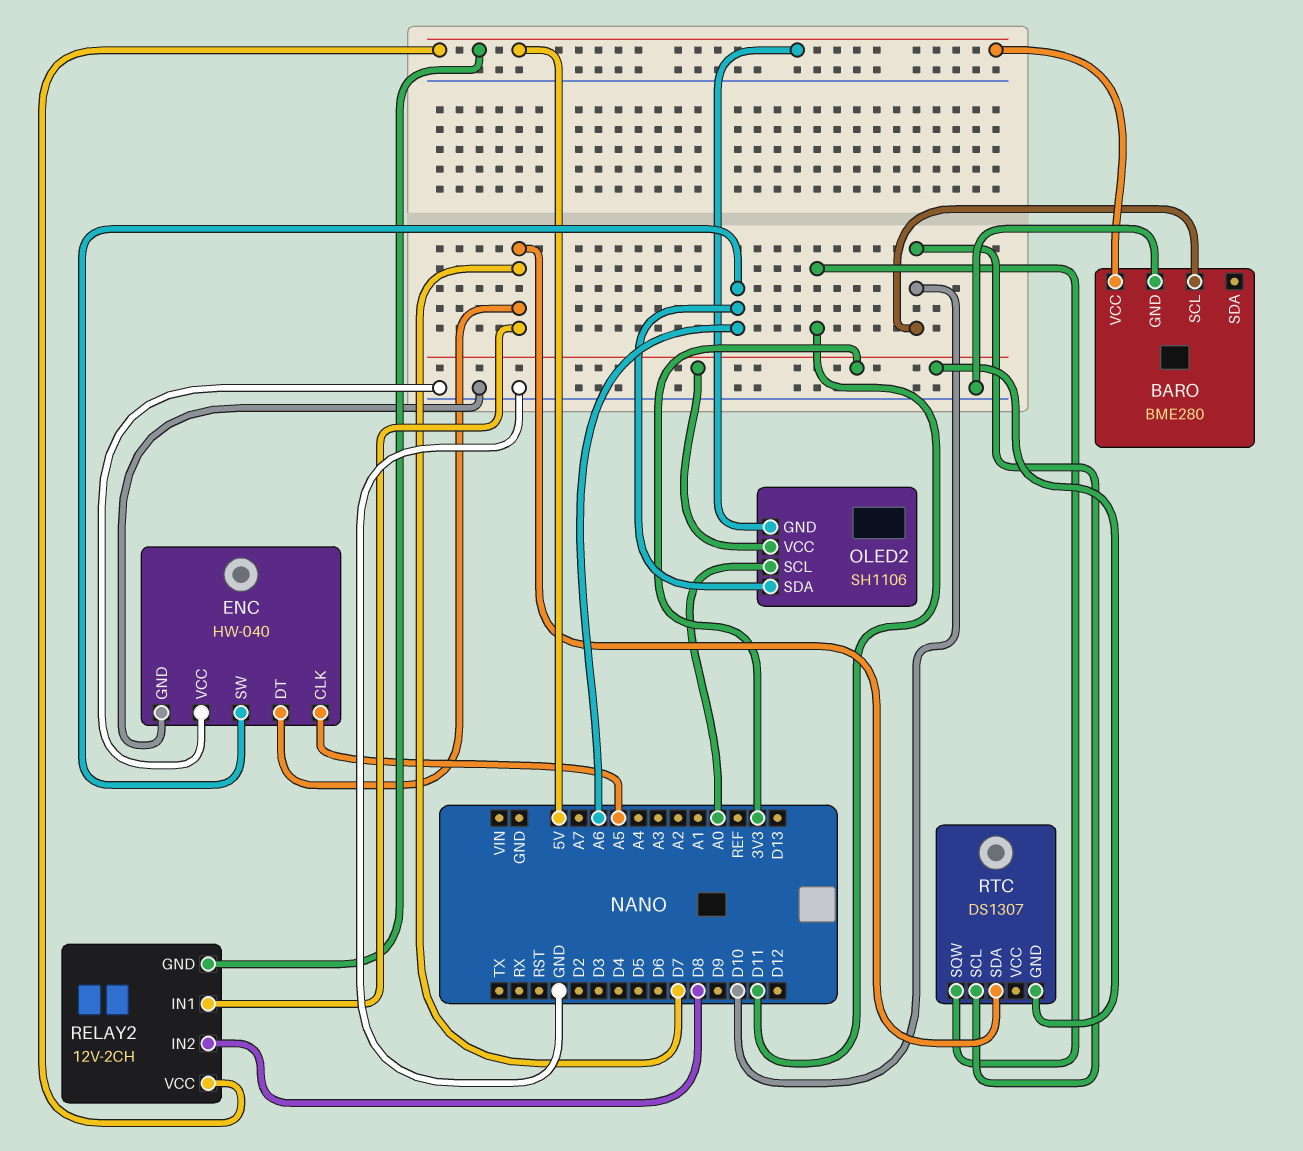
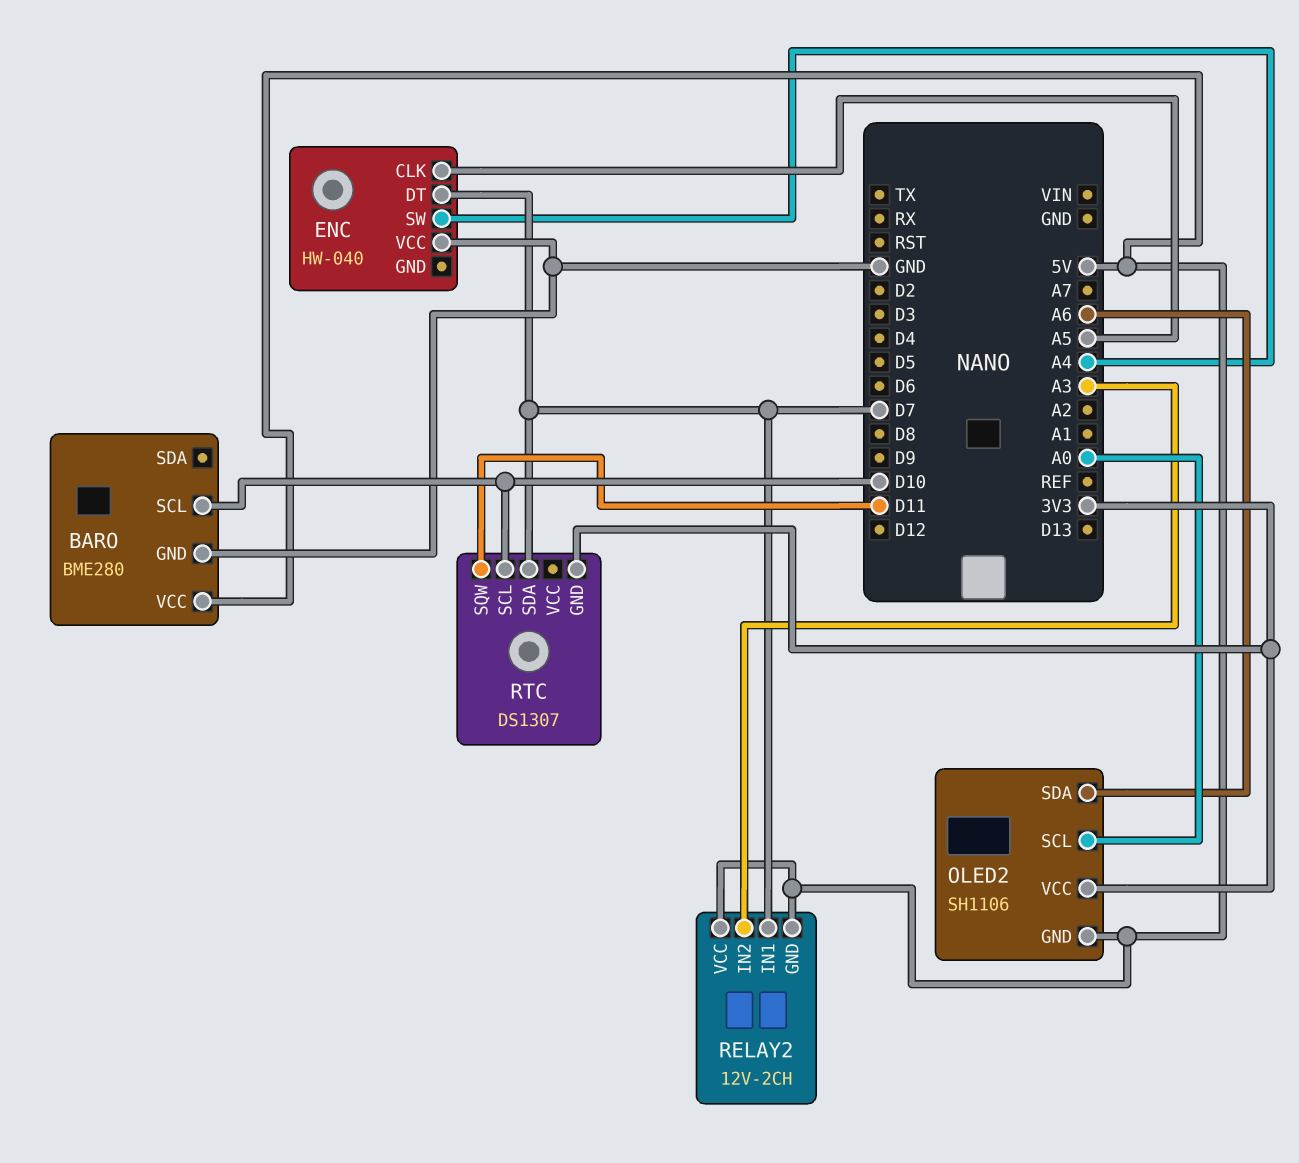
ENC pin GND: GND -> none
ENC pin SW: A6 -> A4
RELAY2 pin IN2: D8 -> A3

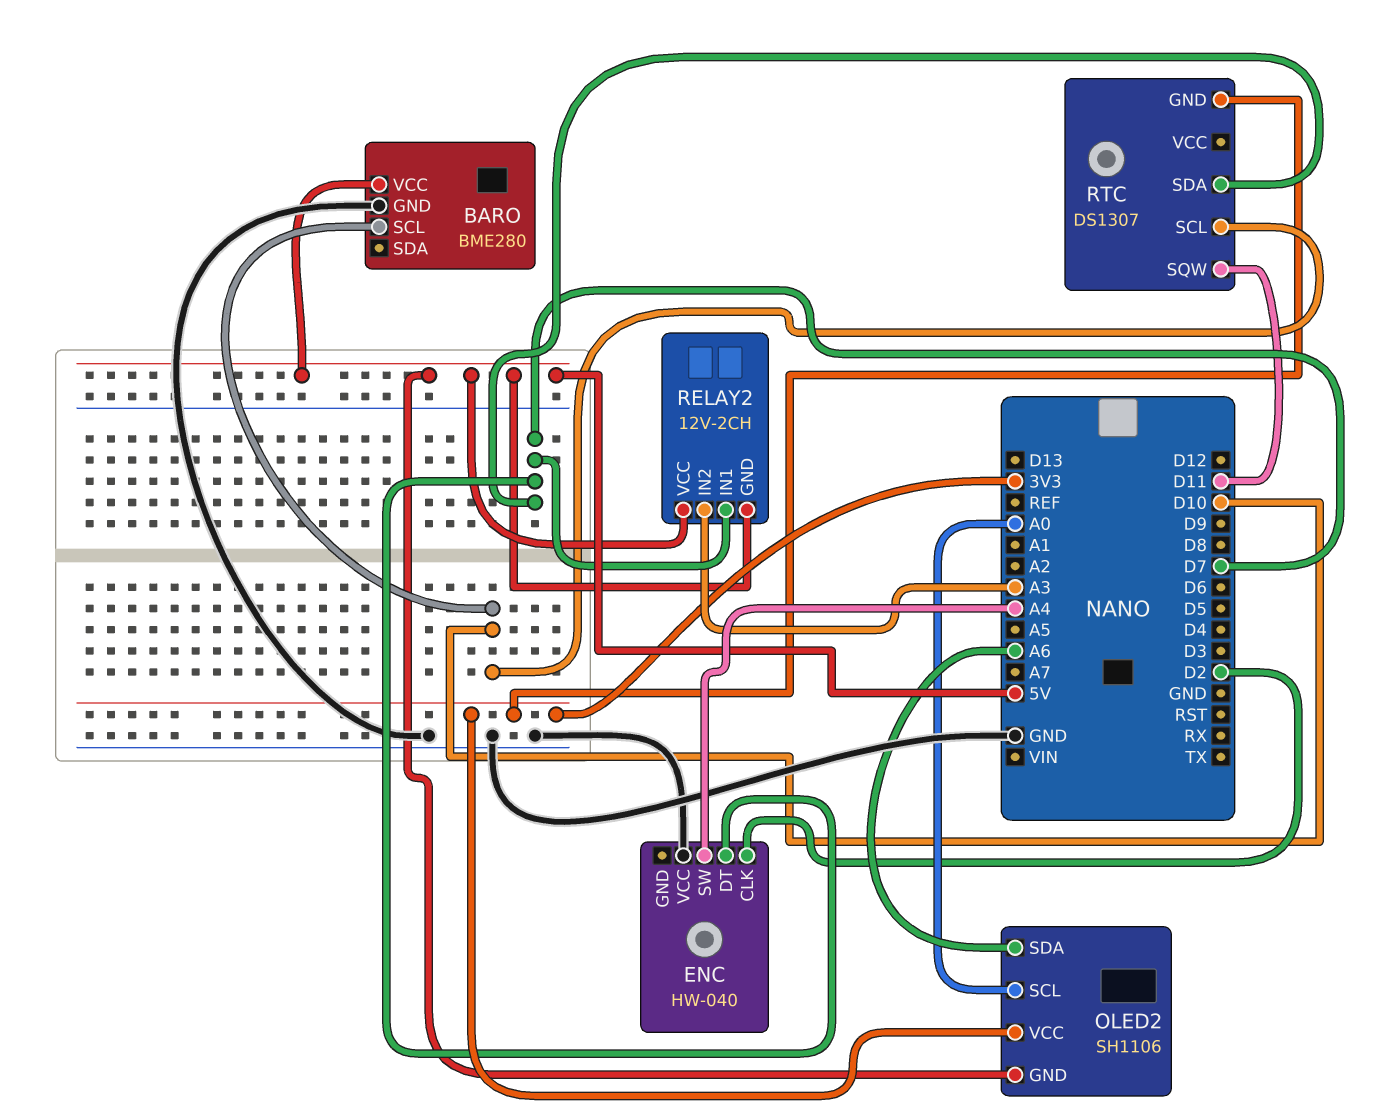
ENC pin CLK: A5 -> D2

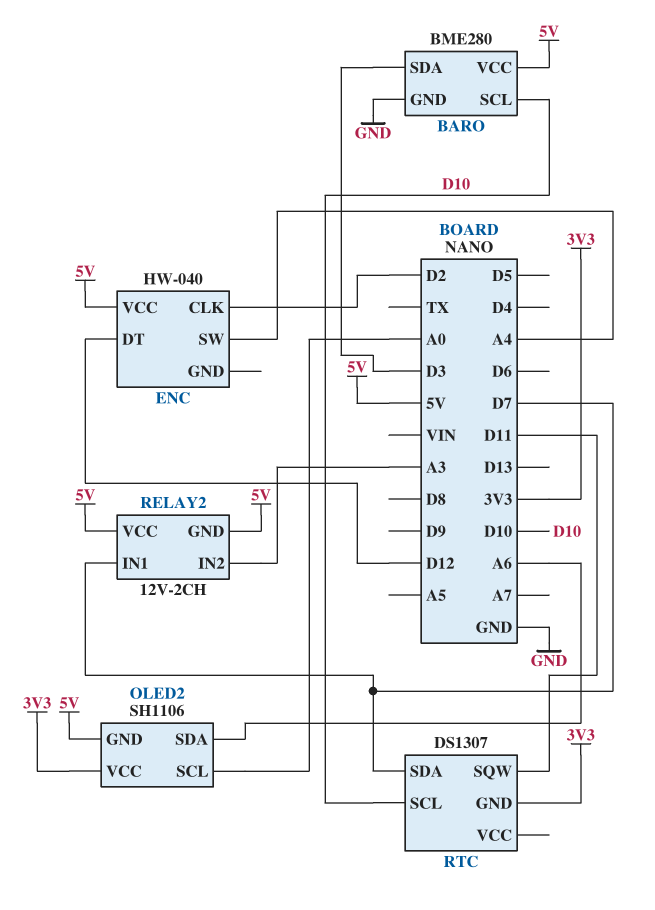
BARO pin SDA: none -> D3
ENC pin DT: D7 -> D12
ENC pin VCC: GND -> 5V

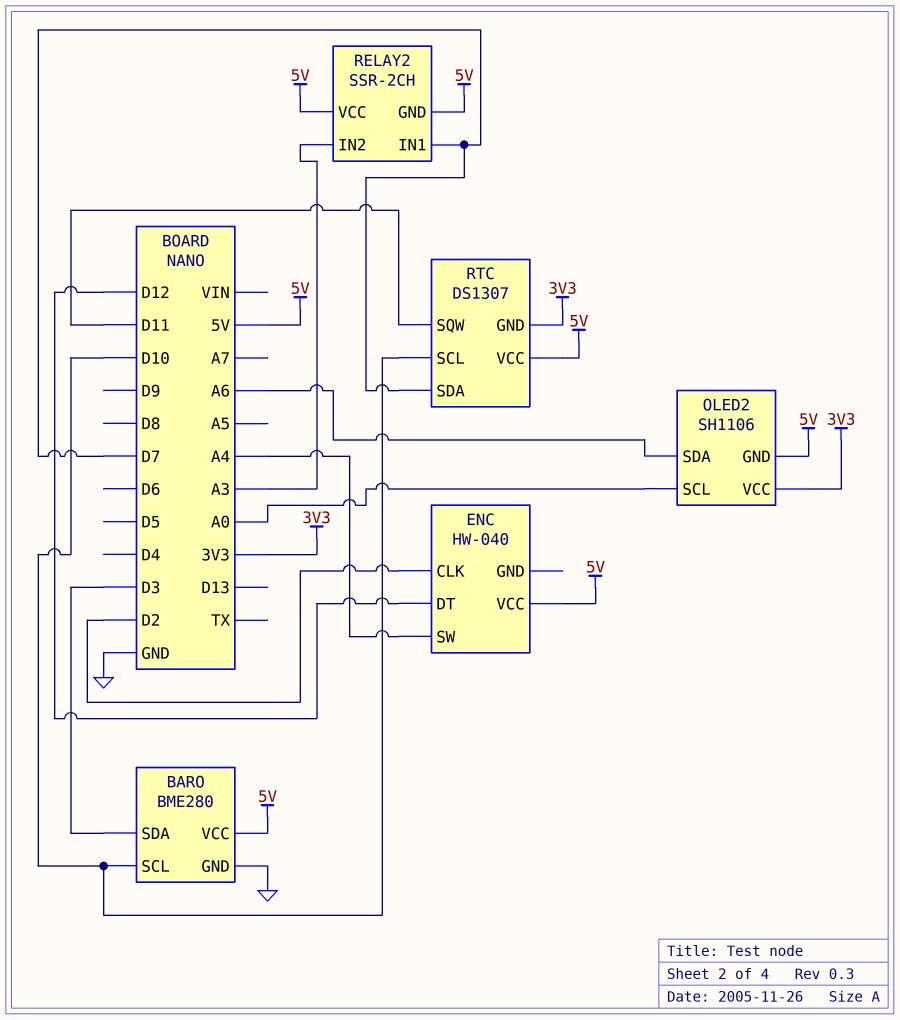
RELAY2: 12V-2CH -> SSR-2CH
RTC pin VCC: none -> 5V

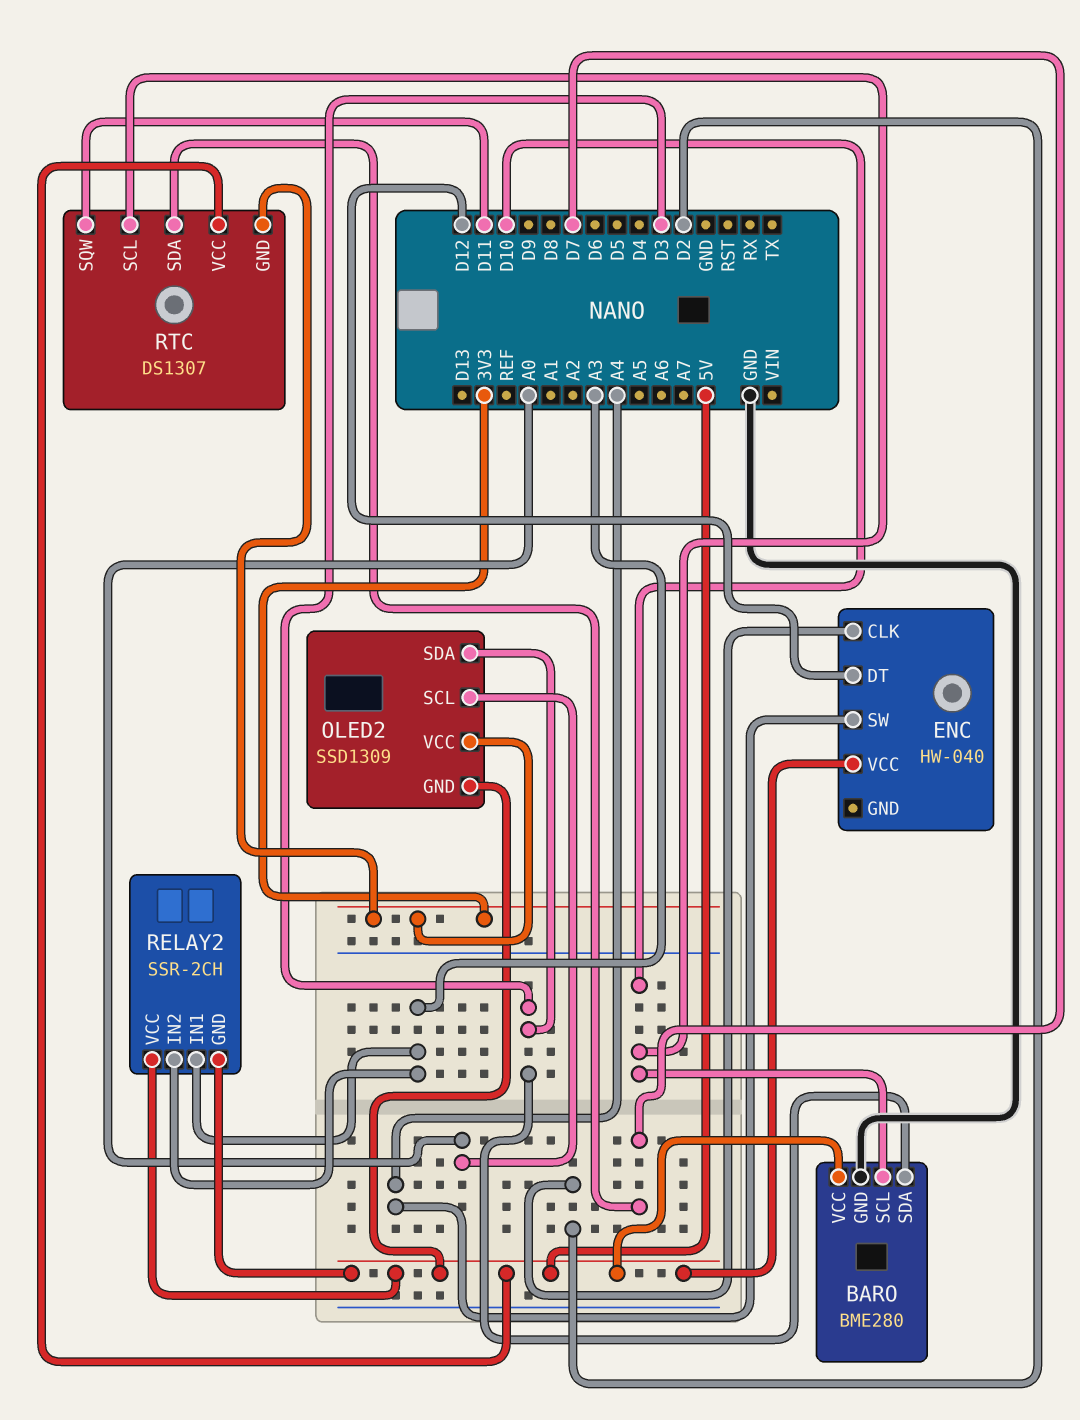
OLED2: SH1106 -> SSD1309
OLED2 pin SDA: A6 -> D3
RELAY2 pin IN1: D7 -> A3

